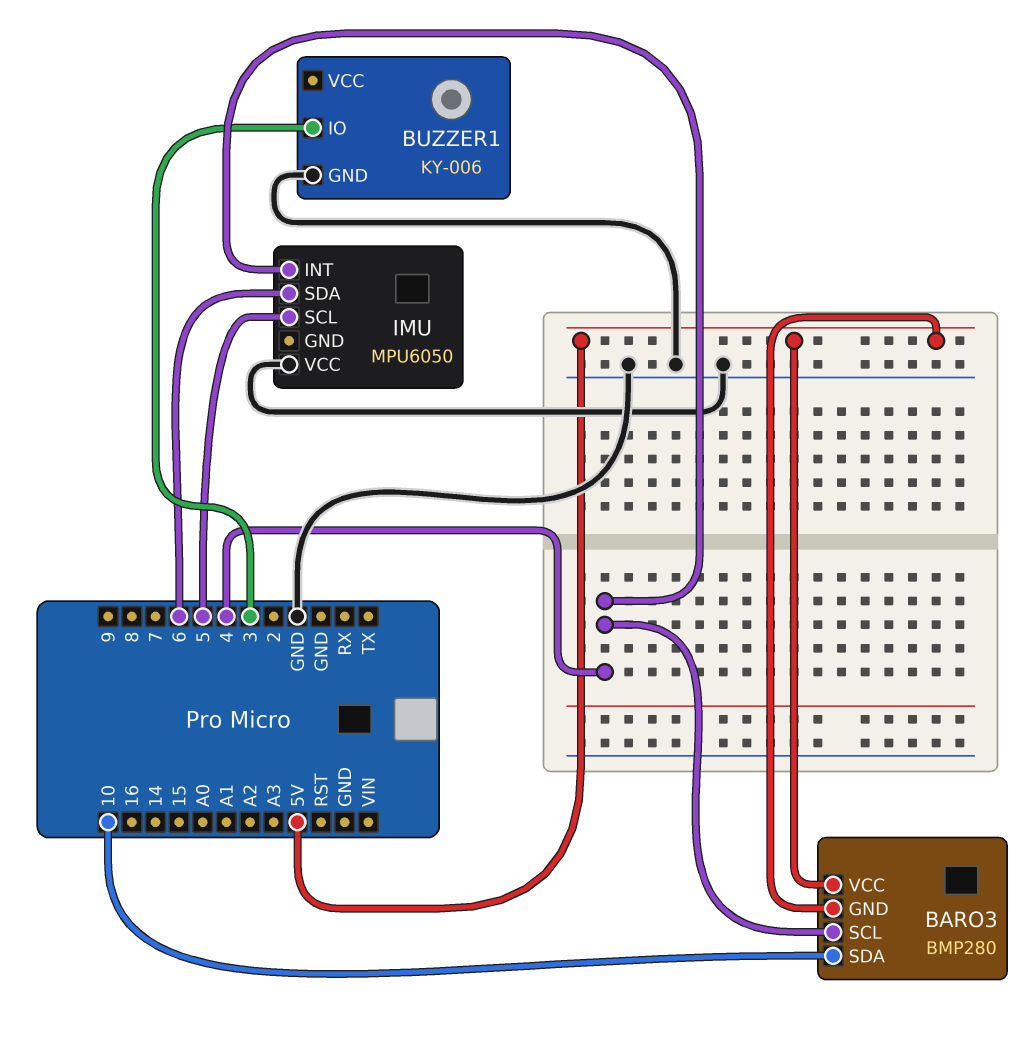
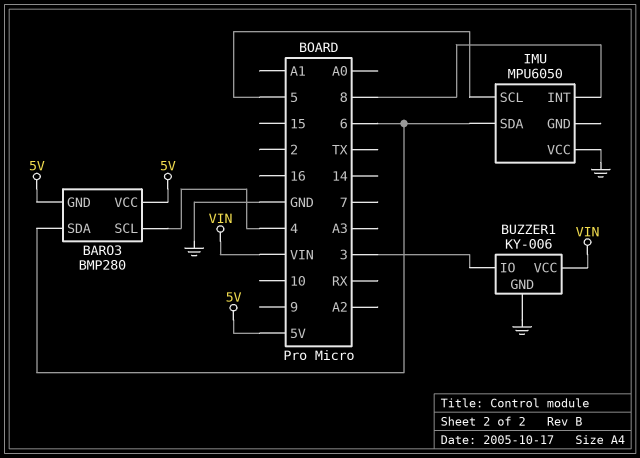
BARO3 pin SDA: 10 -> 6
BUZZER1 pin VCC: none -> VIN
IMU pin INT: 4 -> 8

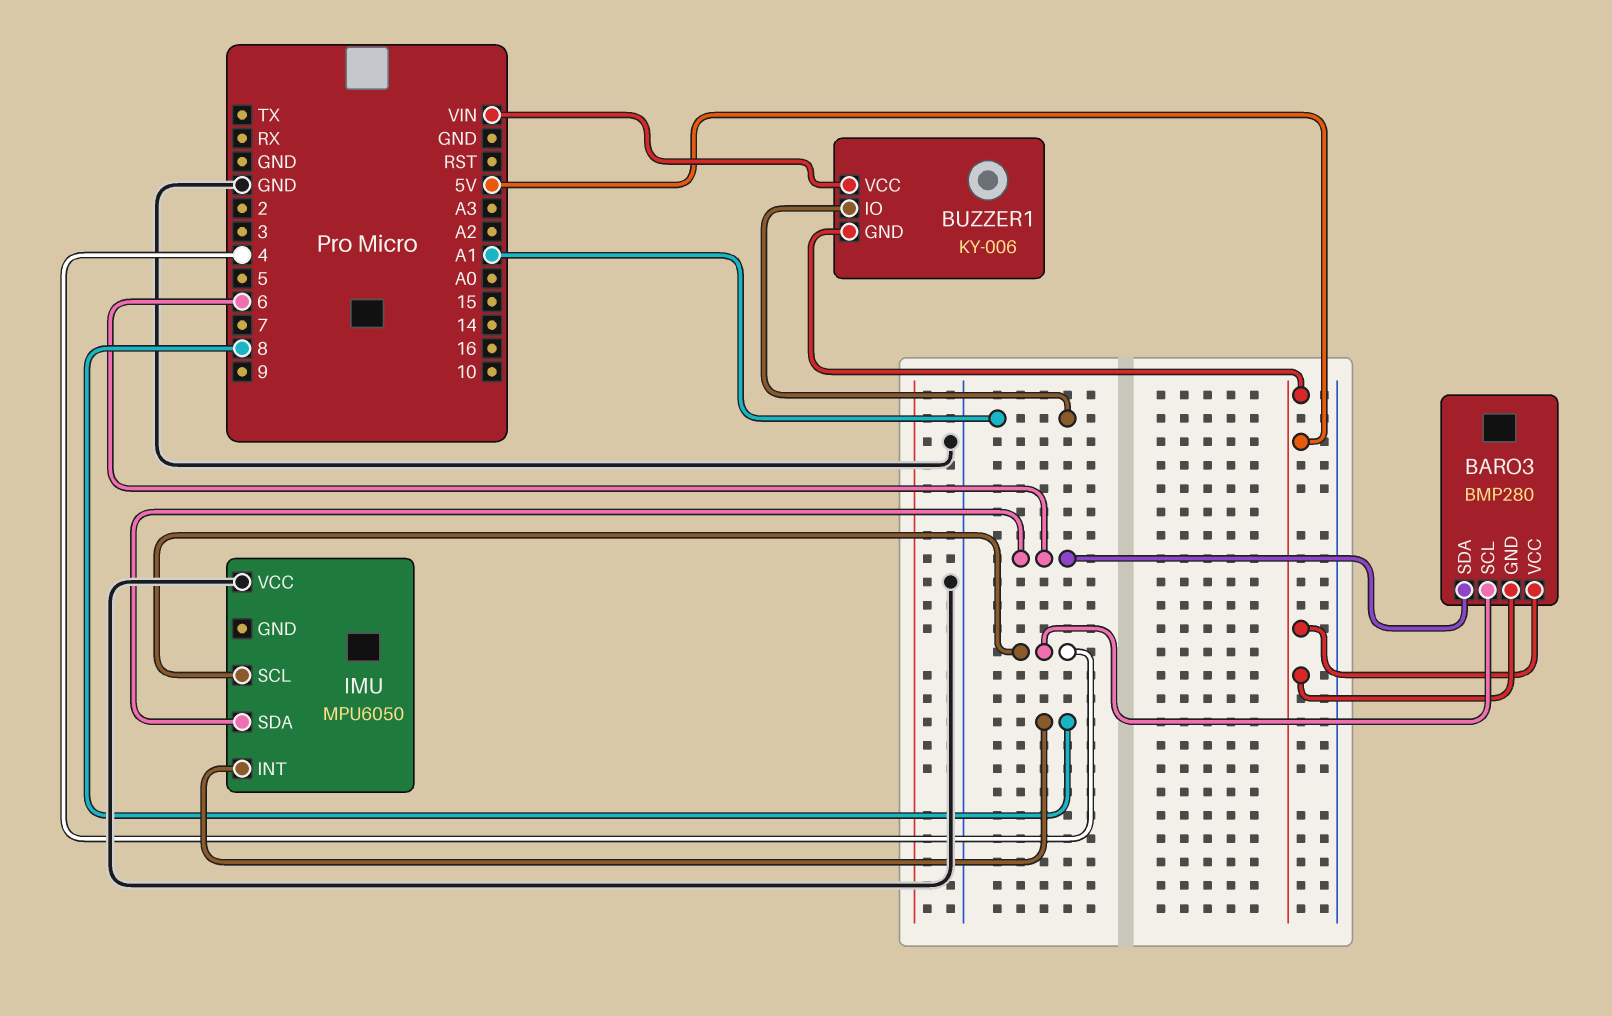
BUZZER1 pin GND: GND -> 5V
BUZZER1 pin IO: 3 -> A1
IMU pin SCL: 5 -> 4

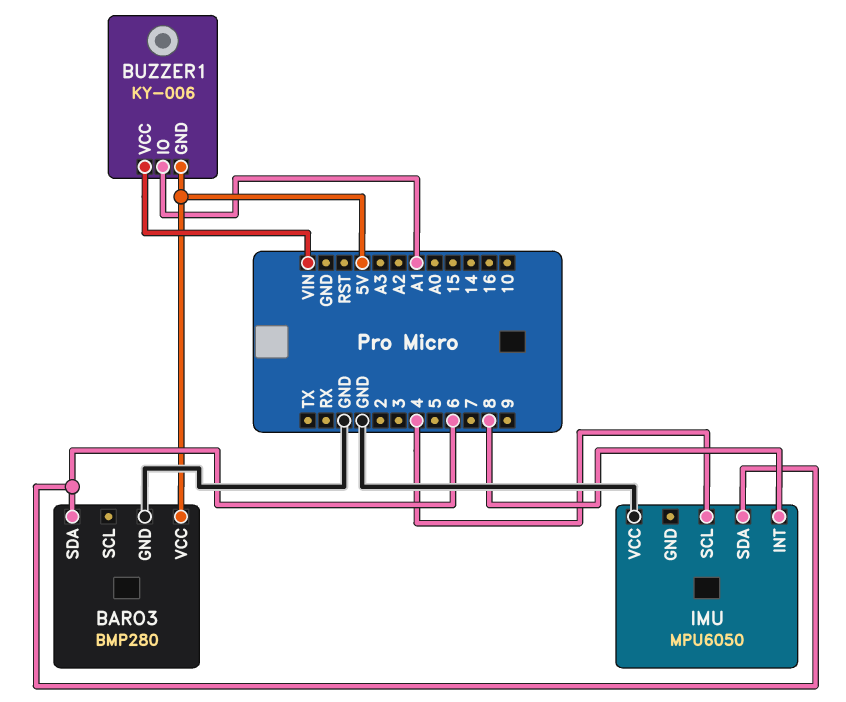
BARO3 pin GND: 5V -> GND
BARO3 pin SCL: 4 -> none

